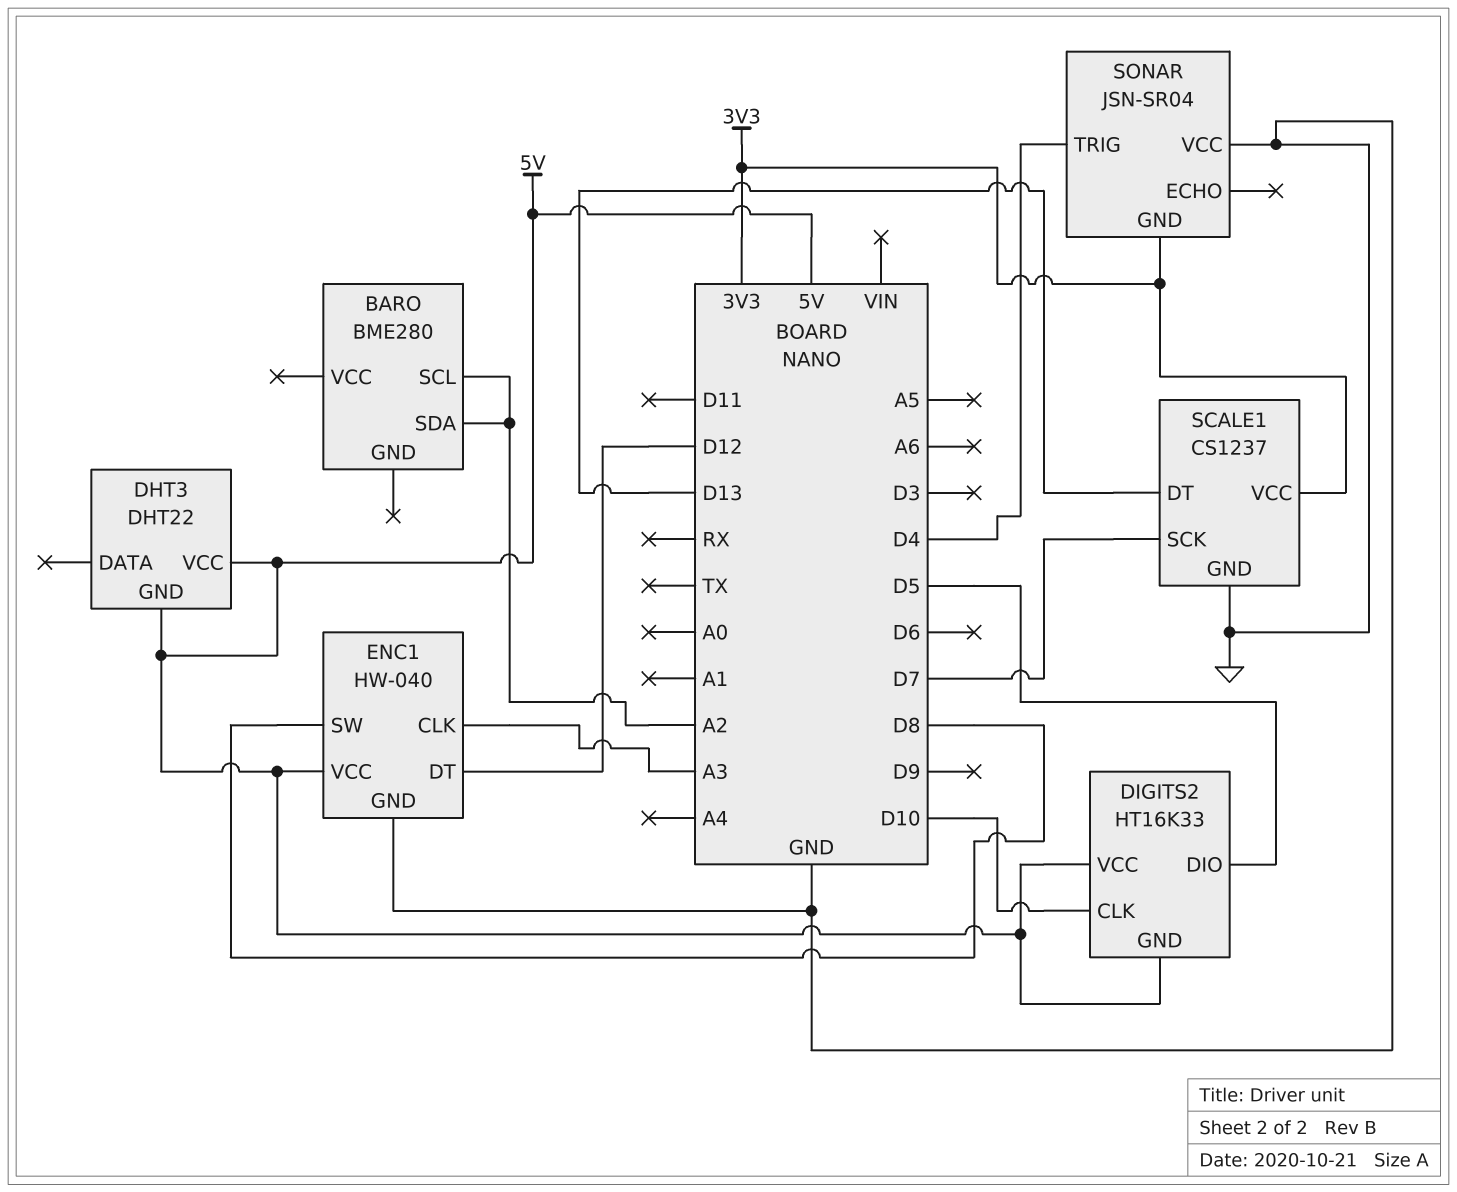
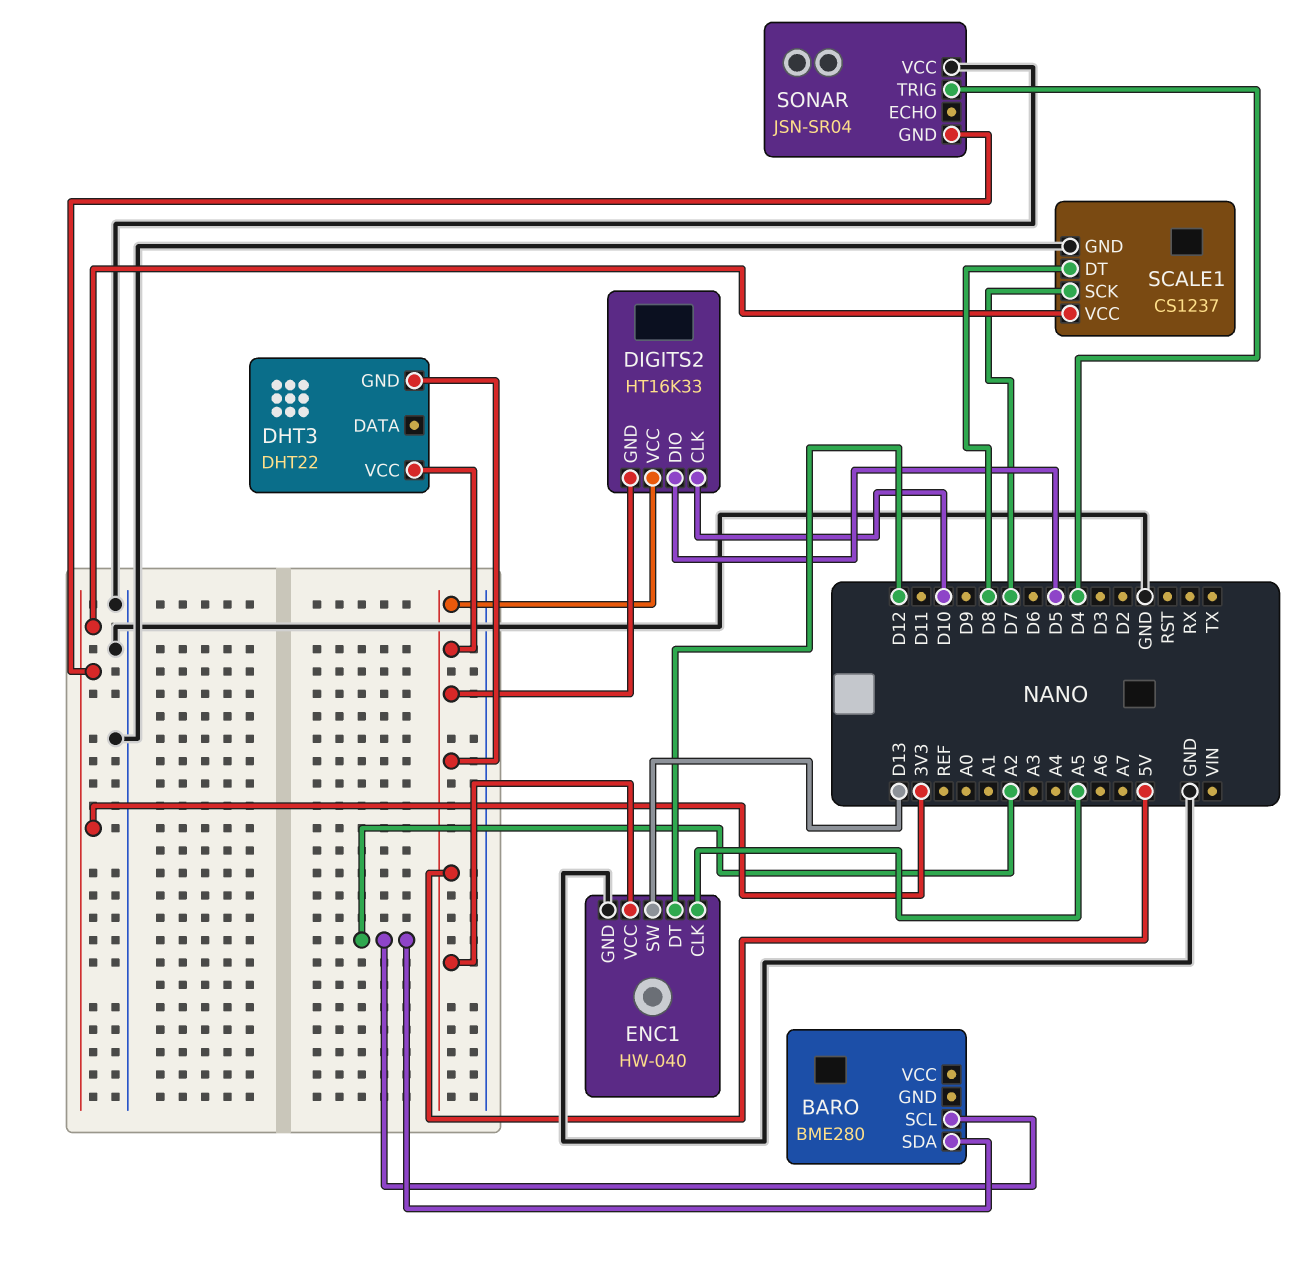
ENC1 pin CLK: A3 -> A5
ENC1 pin SW: D8 -> D13
SCALE1 pin DT: D13 -> D8

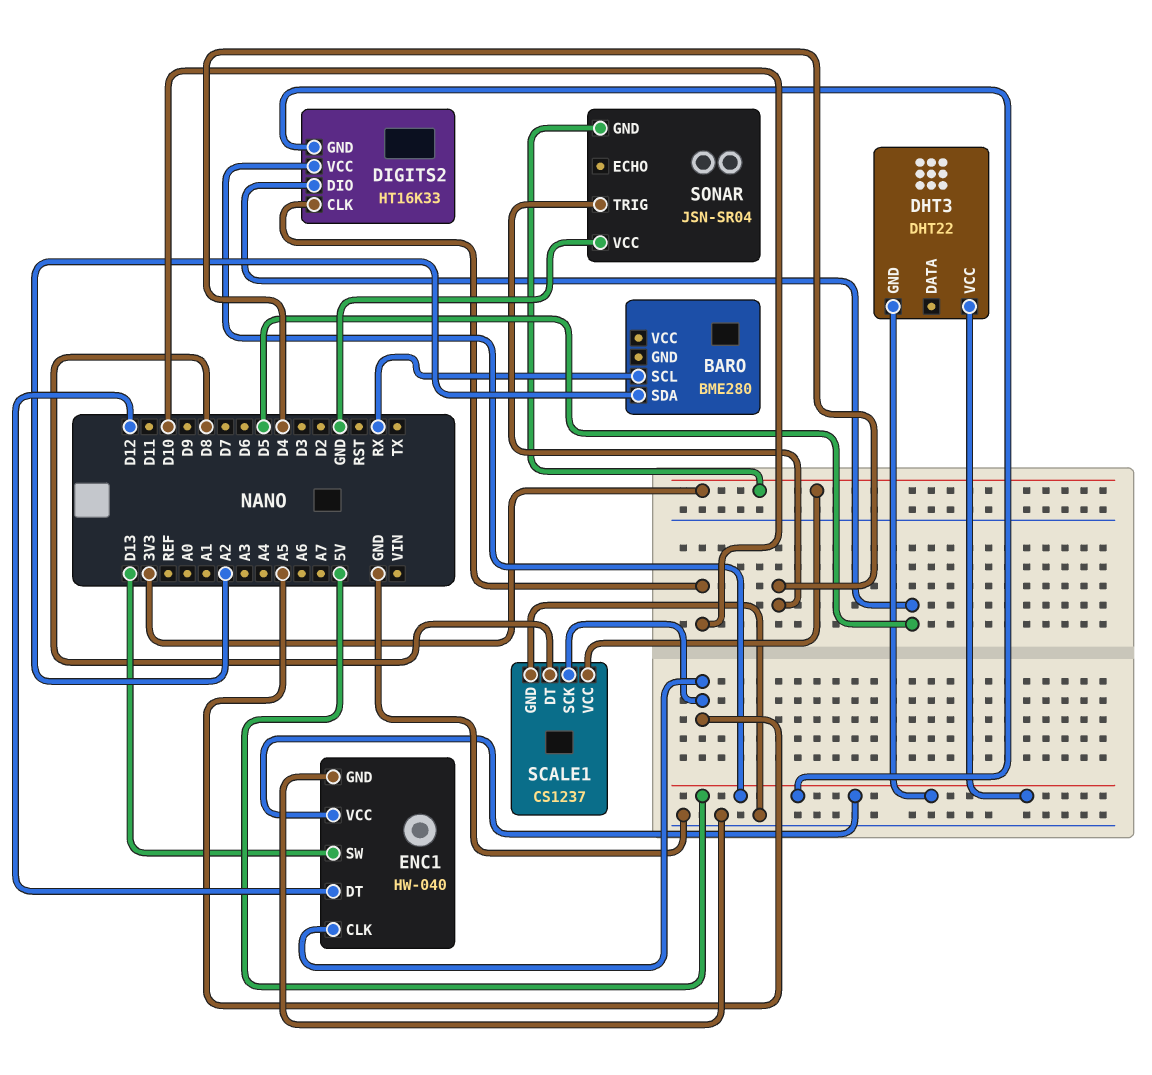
BARO pin SCL: A2 -> RX
SCALE1 pin SCK: D7 -> A5

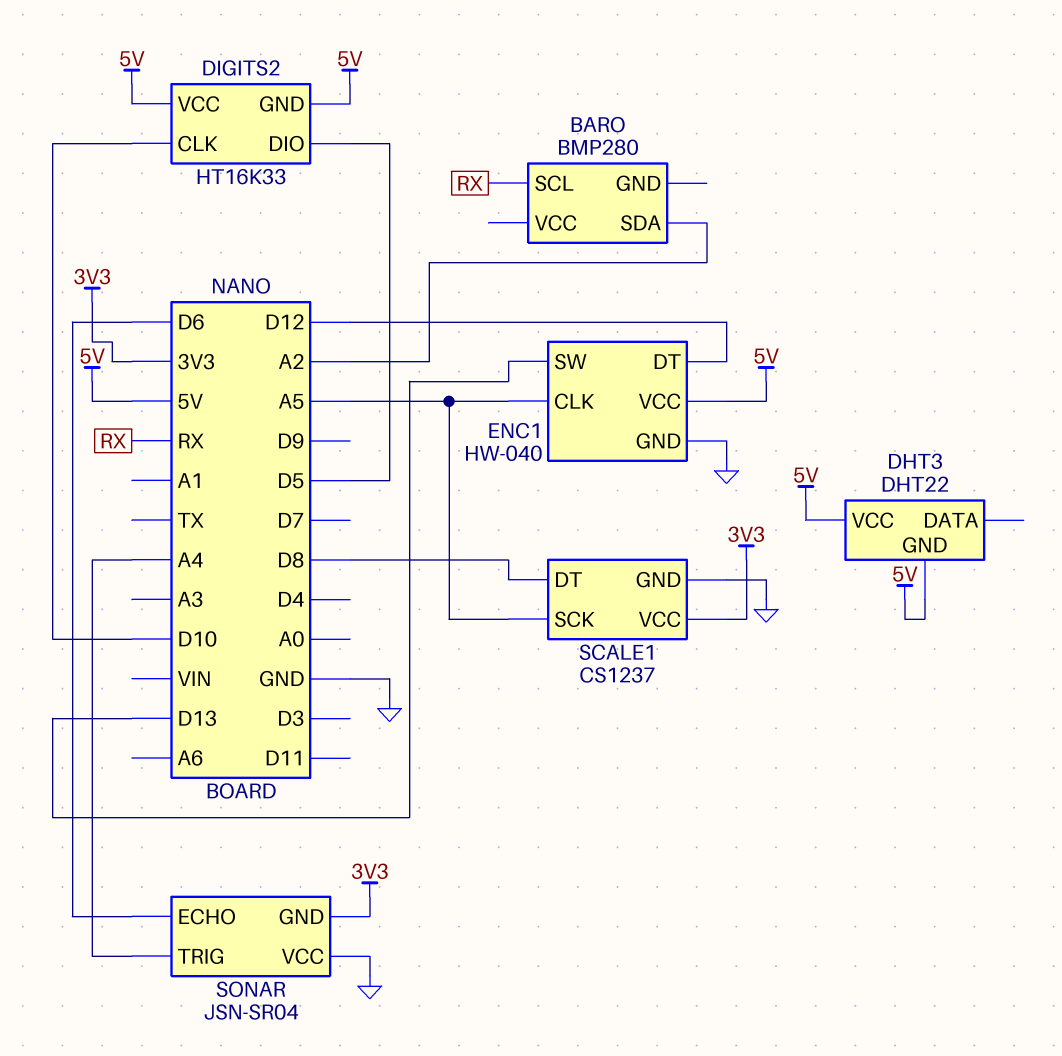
BARO: BME280 -> BMP280
SONAR pin ECHO: none -> D6
SONAR pin TRIG: D4 -> A4

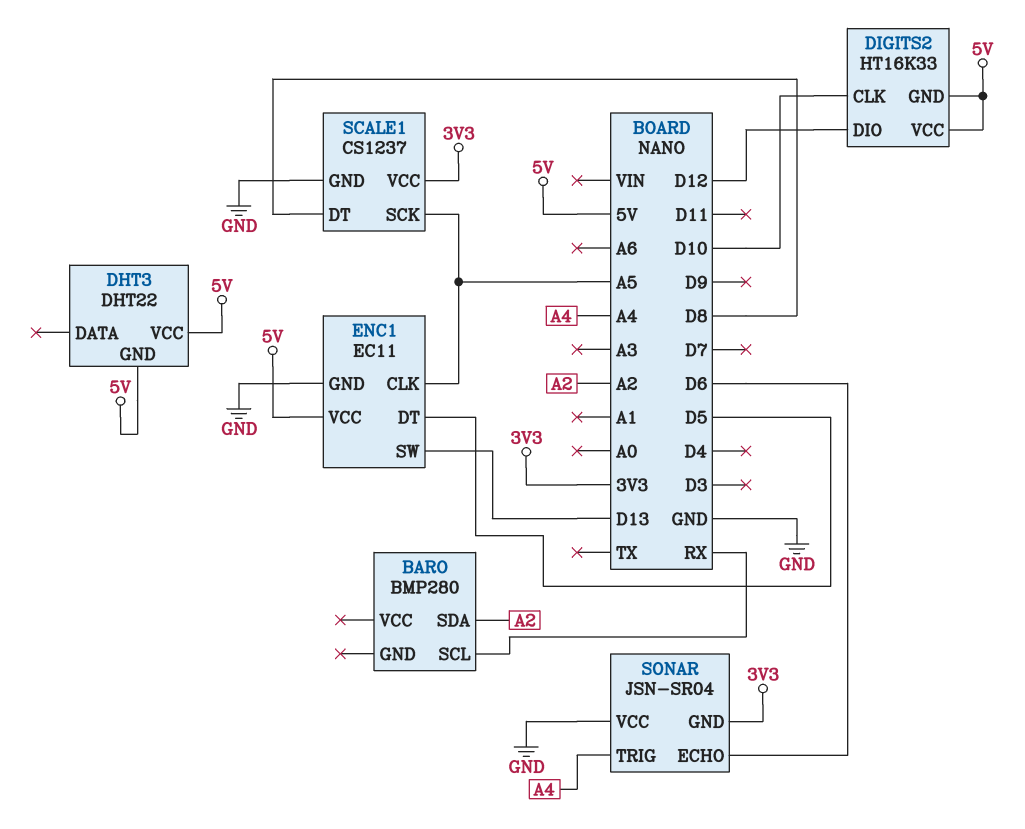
DIGITS2 pin DIO: D5 -> D12
ENC1: HW-040 -> EC11
ENC1 pin DT: D12 -> D5

